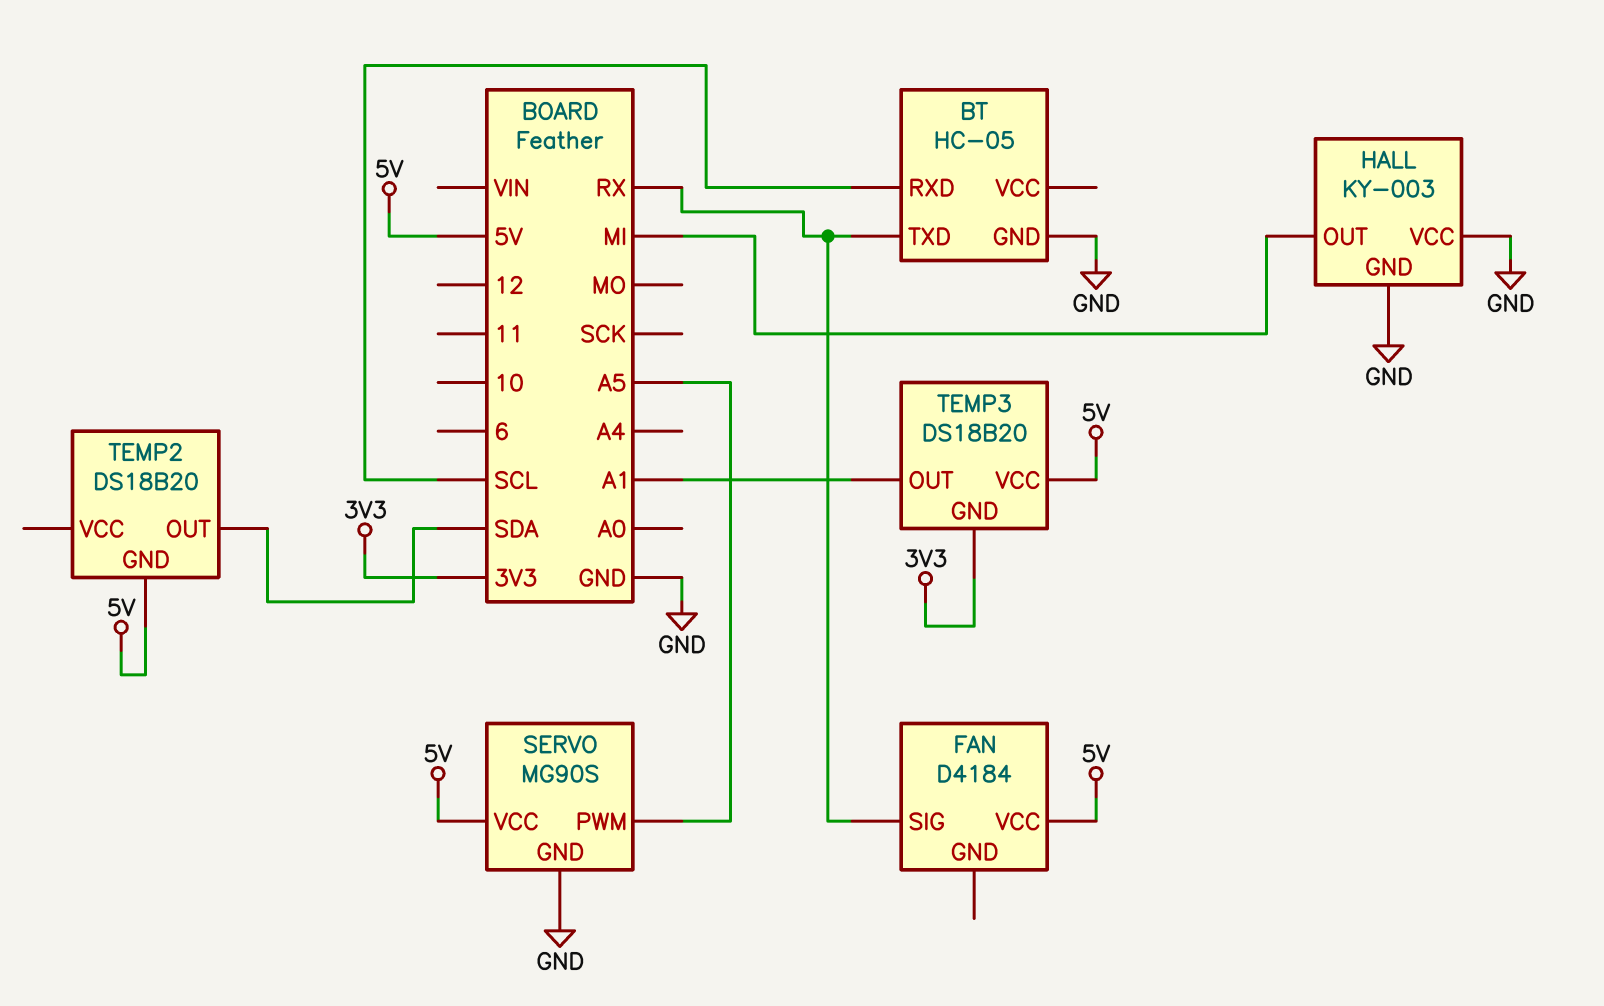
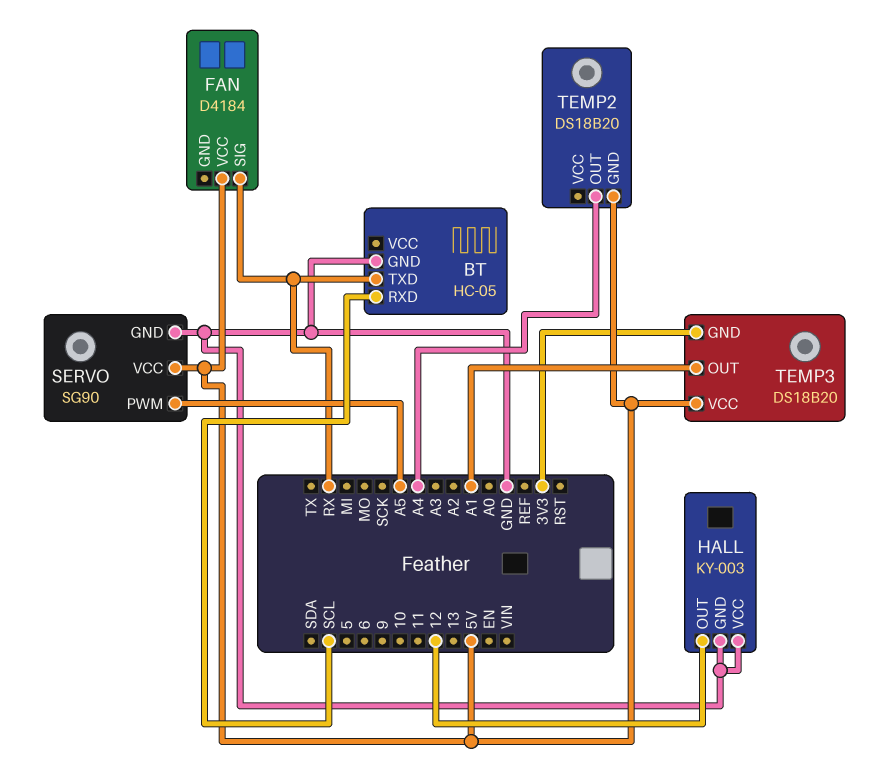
HALL pin OUT: MI -> 12
SERVO: MG90S -> SG90
TEMP2 pin OUT: SDA -> A4

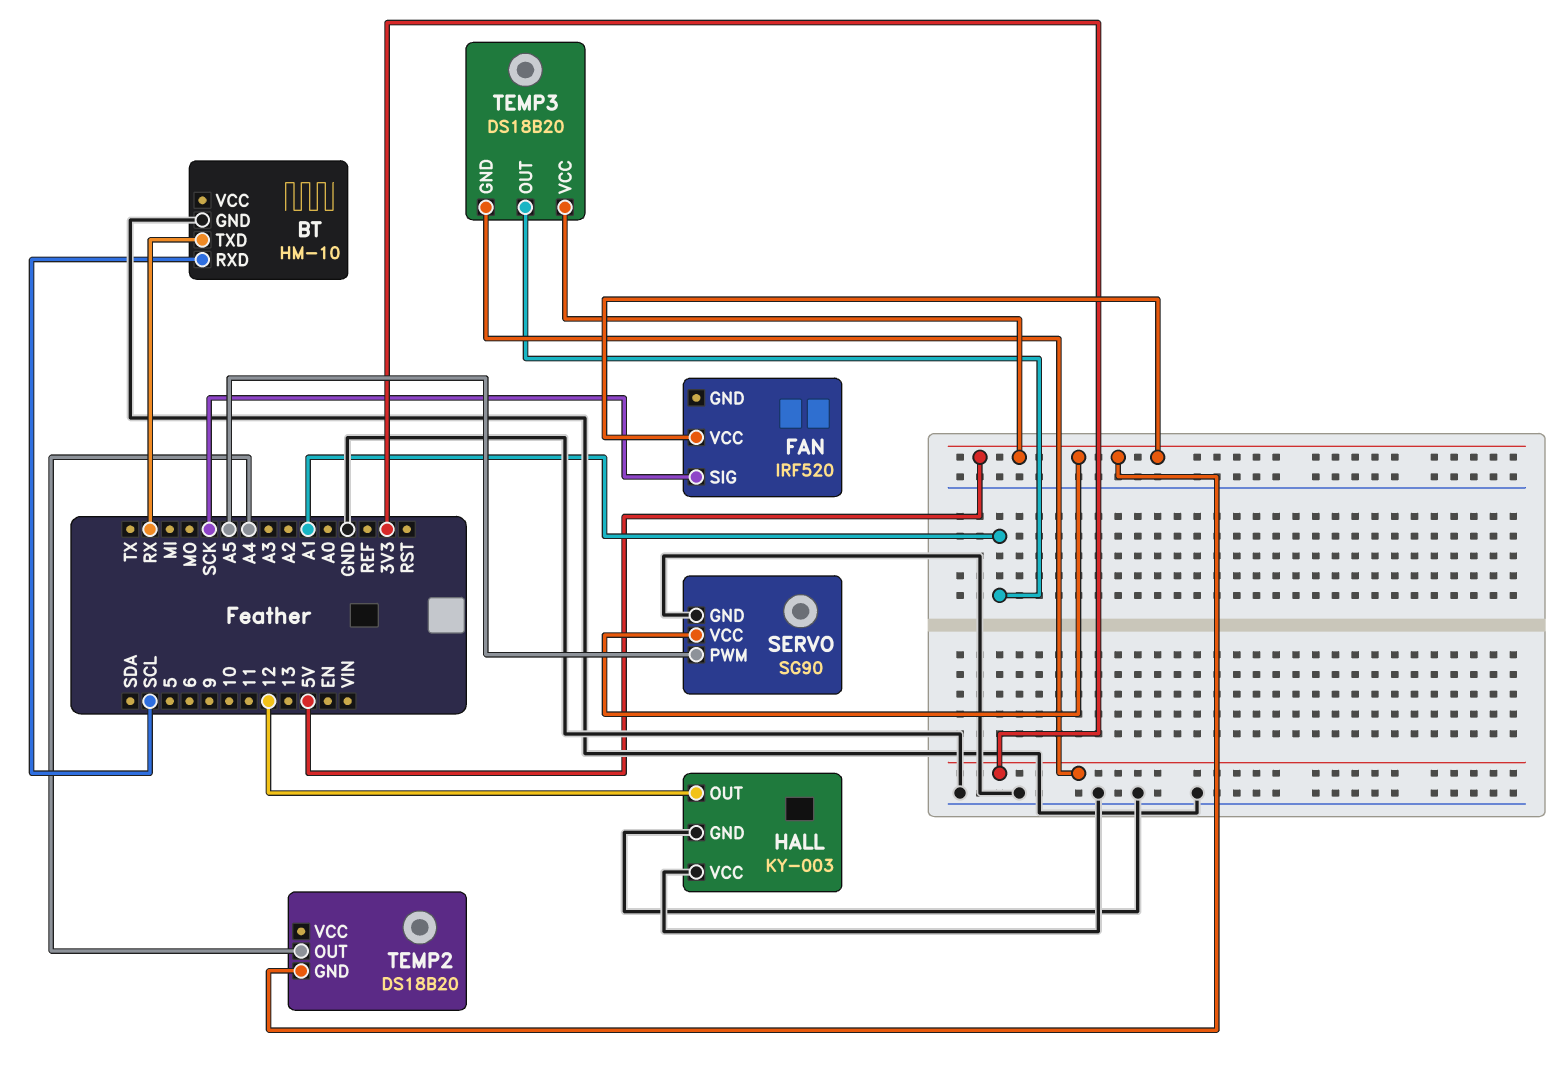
BT: HC-05 -> HM-10
FAN: D4184 -> IRF520
FAN pin SIG: RX -> SCK

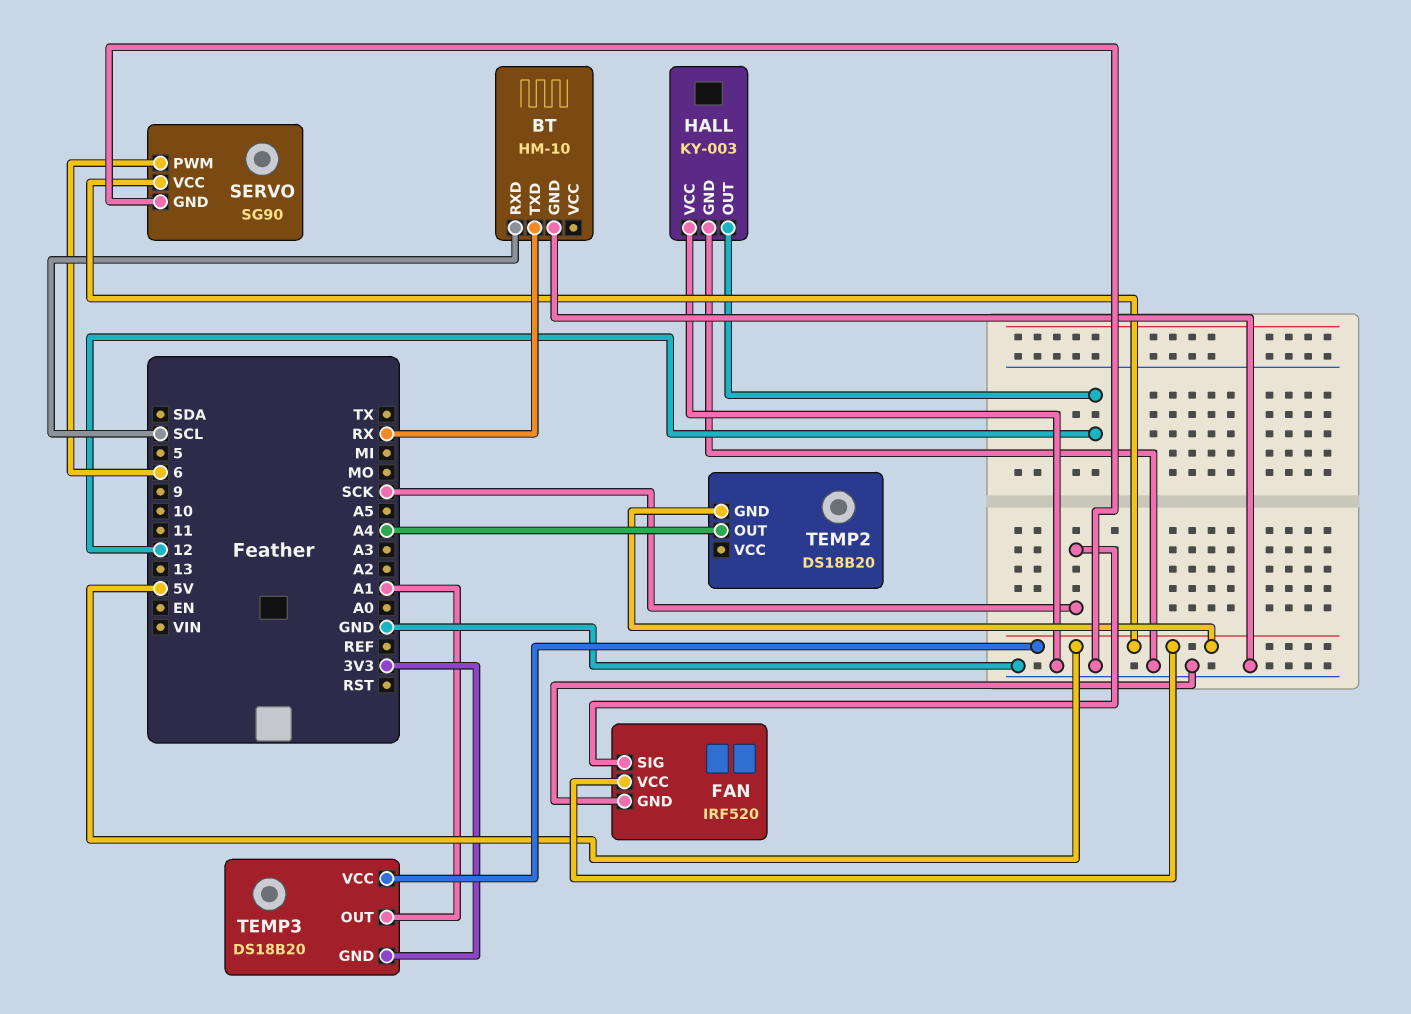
FAN pin GND: none -> GND
SERVO pin PWM: A5 -> 6

